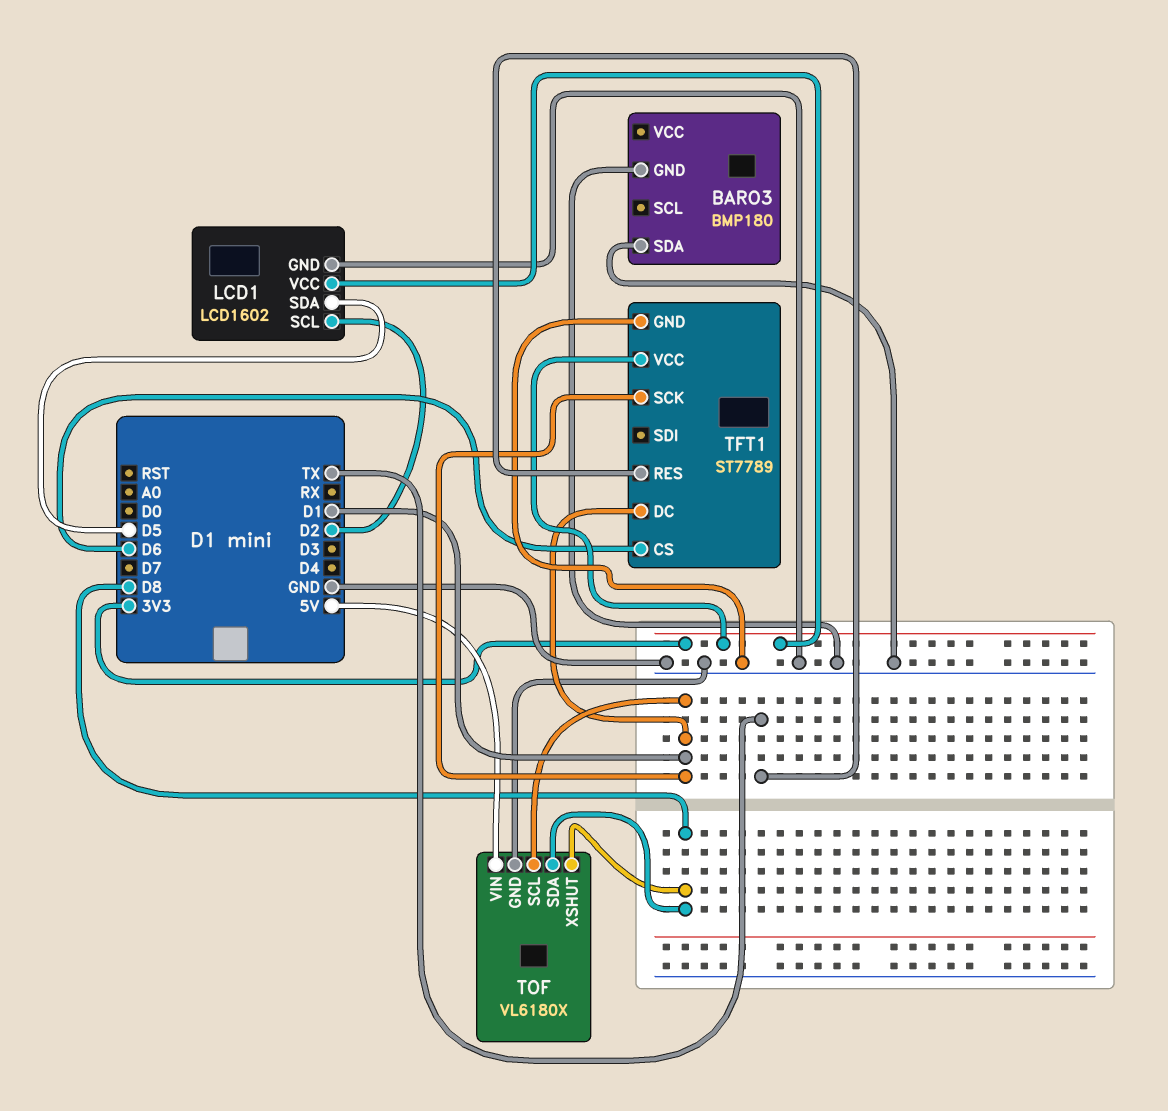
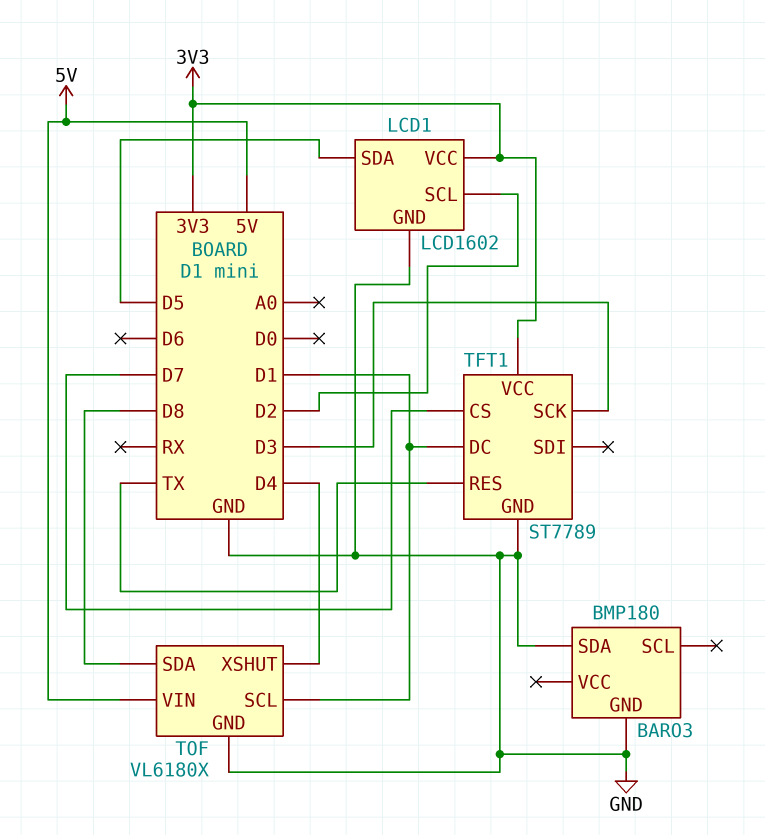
TFT1 pin CS: D6 -> D7
TFT1 pin SCK: D1 -> D3
TOF pin XSHUT: D8 -> D4

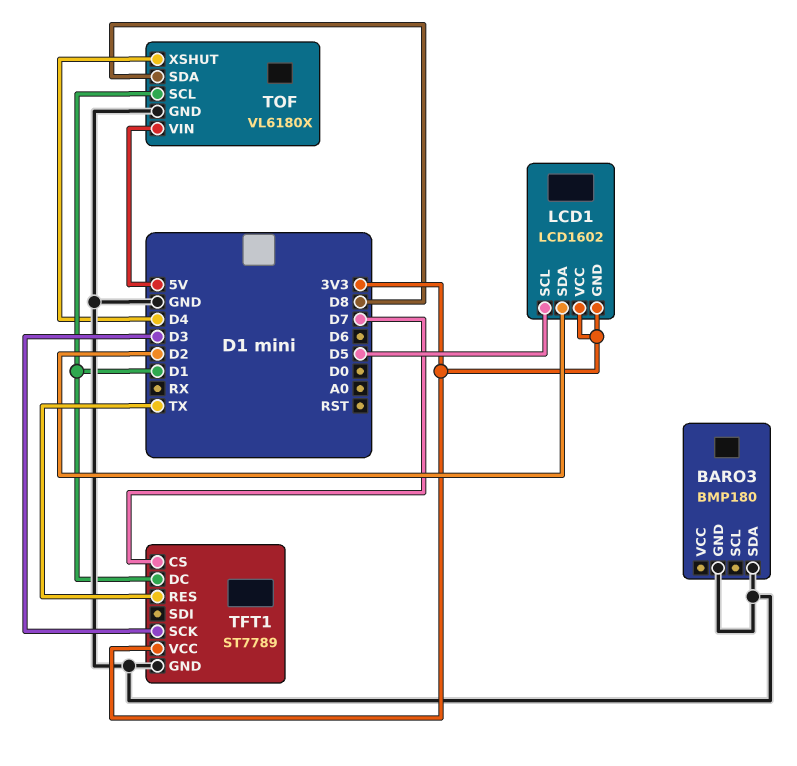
LCD1 pin GND: GND -> 3V3
LCD1 pin SCL: D2 -> D5
LCD1 pin SDA: D5 -> D2

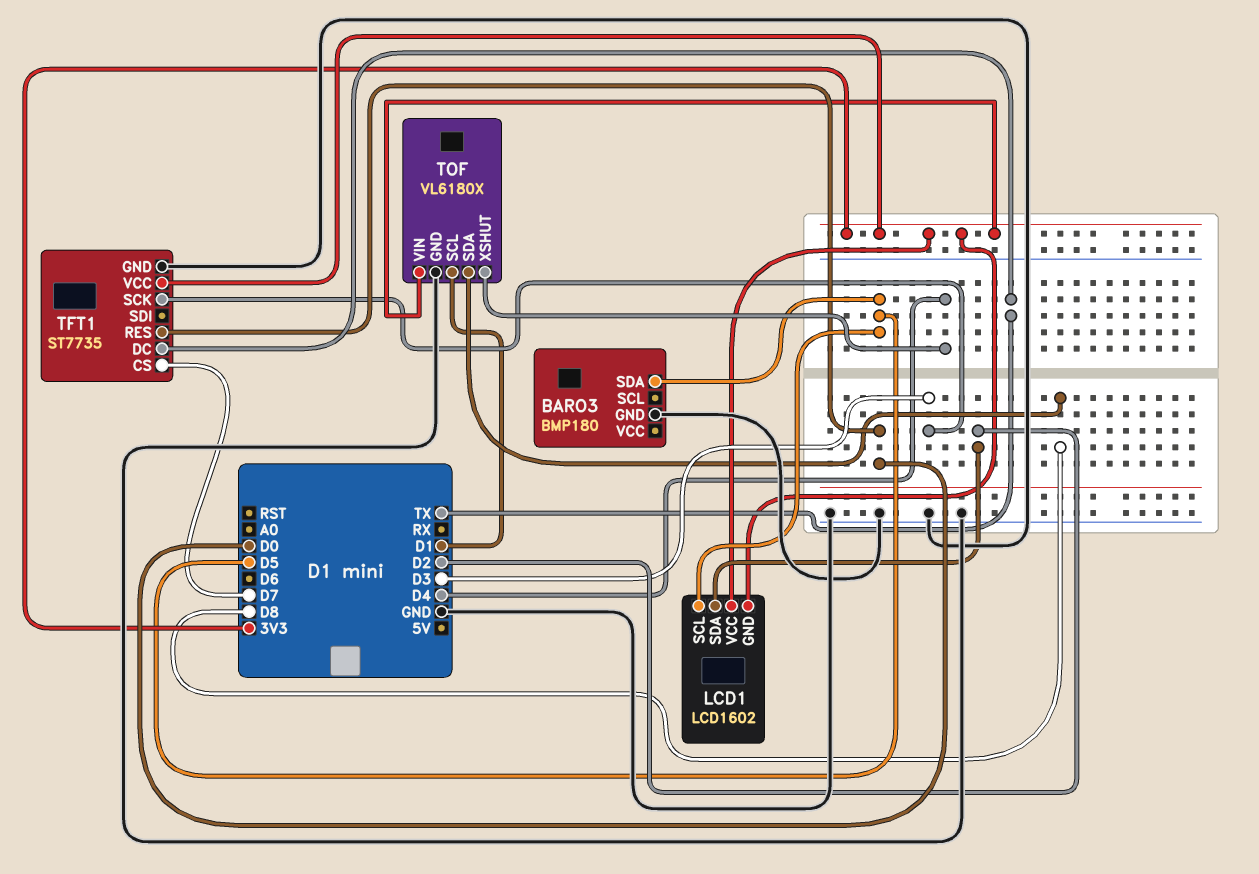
BARO3 pin SDA: GND -> D5
TFT1: ST7789 -> ST7735
TFT1 pin DC: D1 -> TX
TFT1 pin RES: TX -> D0
TOF pin VIN: 5V -> 3V3

